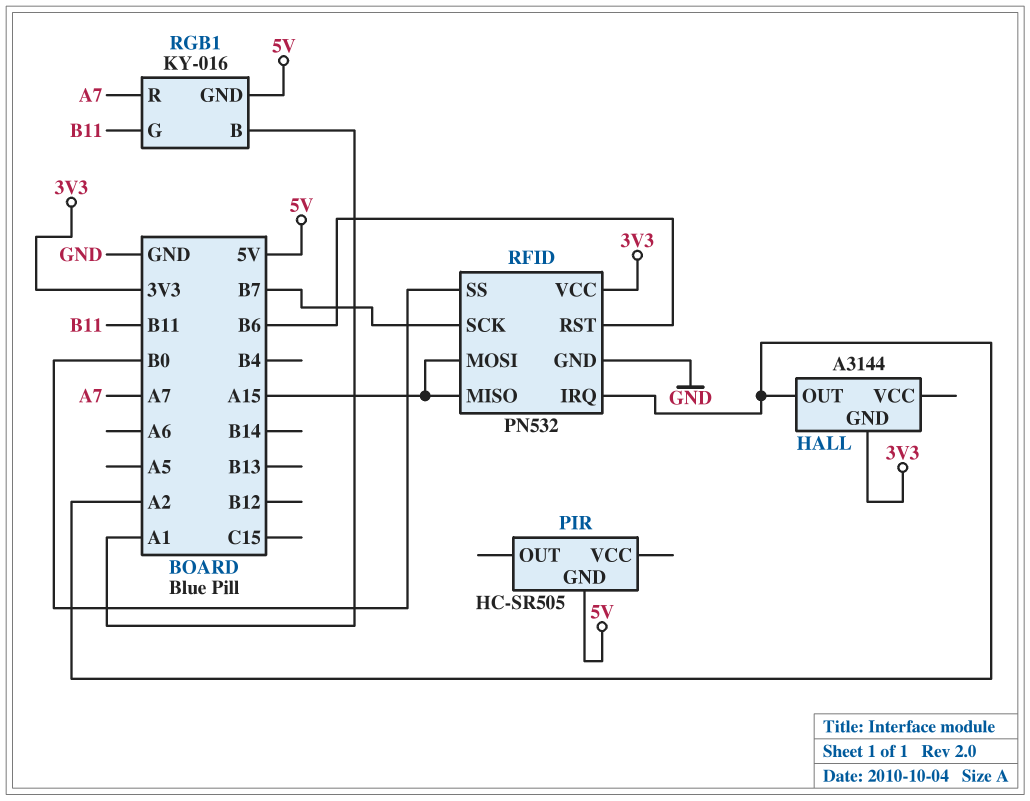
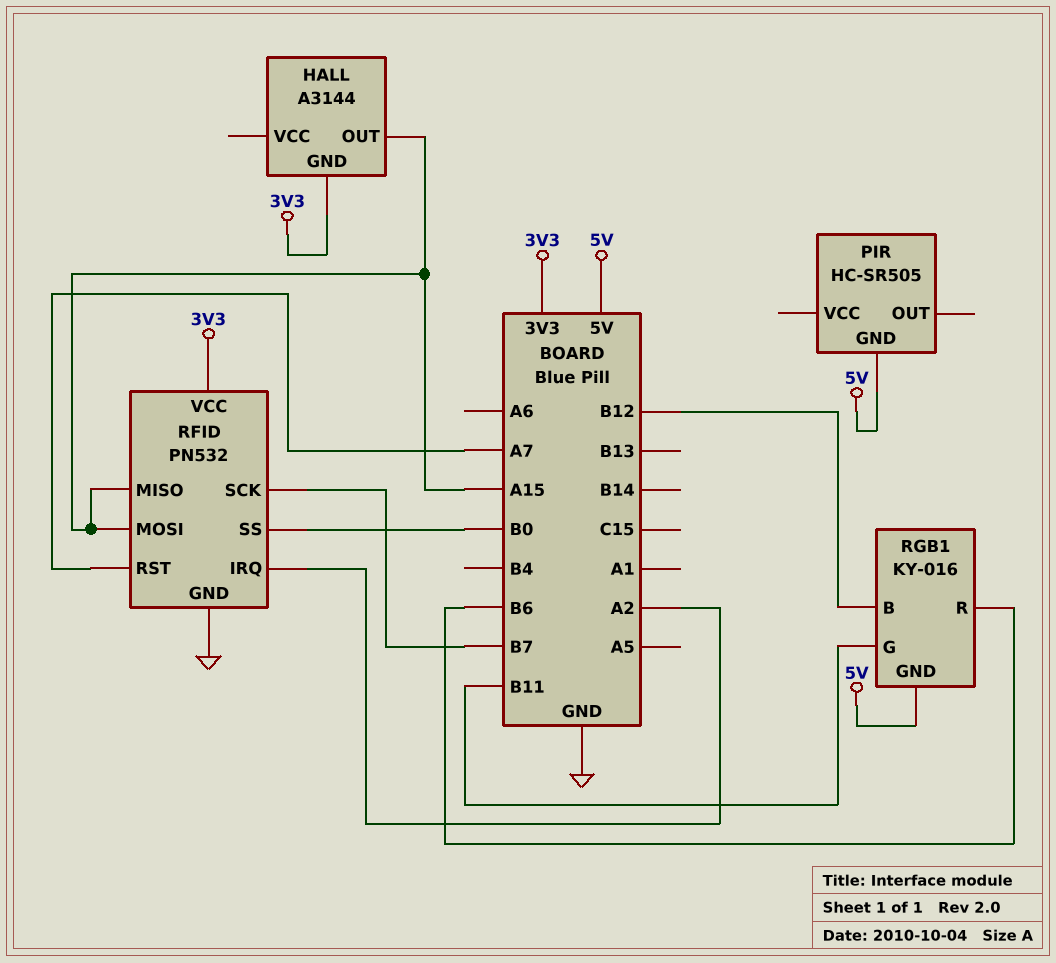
HALL pin OUT: A2 -> A15
RFID pin RST: B6 -> A7
RGB1 pin B: A1 -> B12
RGB1 pin R: A7 -> B6

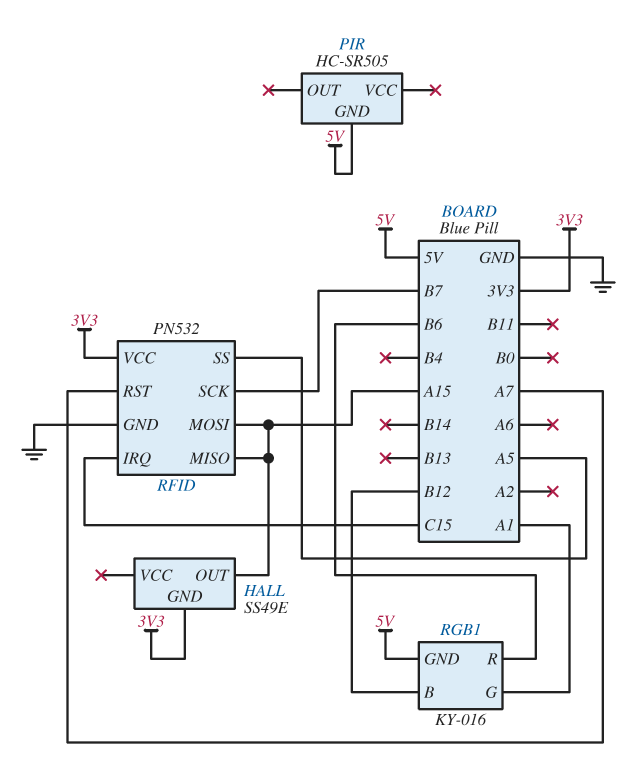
HALL: A3144 -> SS49E
RFID pin IRQ: A2 -> C15
RFID pin SS: B0 -> A5
RGB1 pin G: B11 -> A1

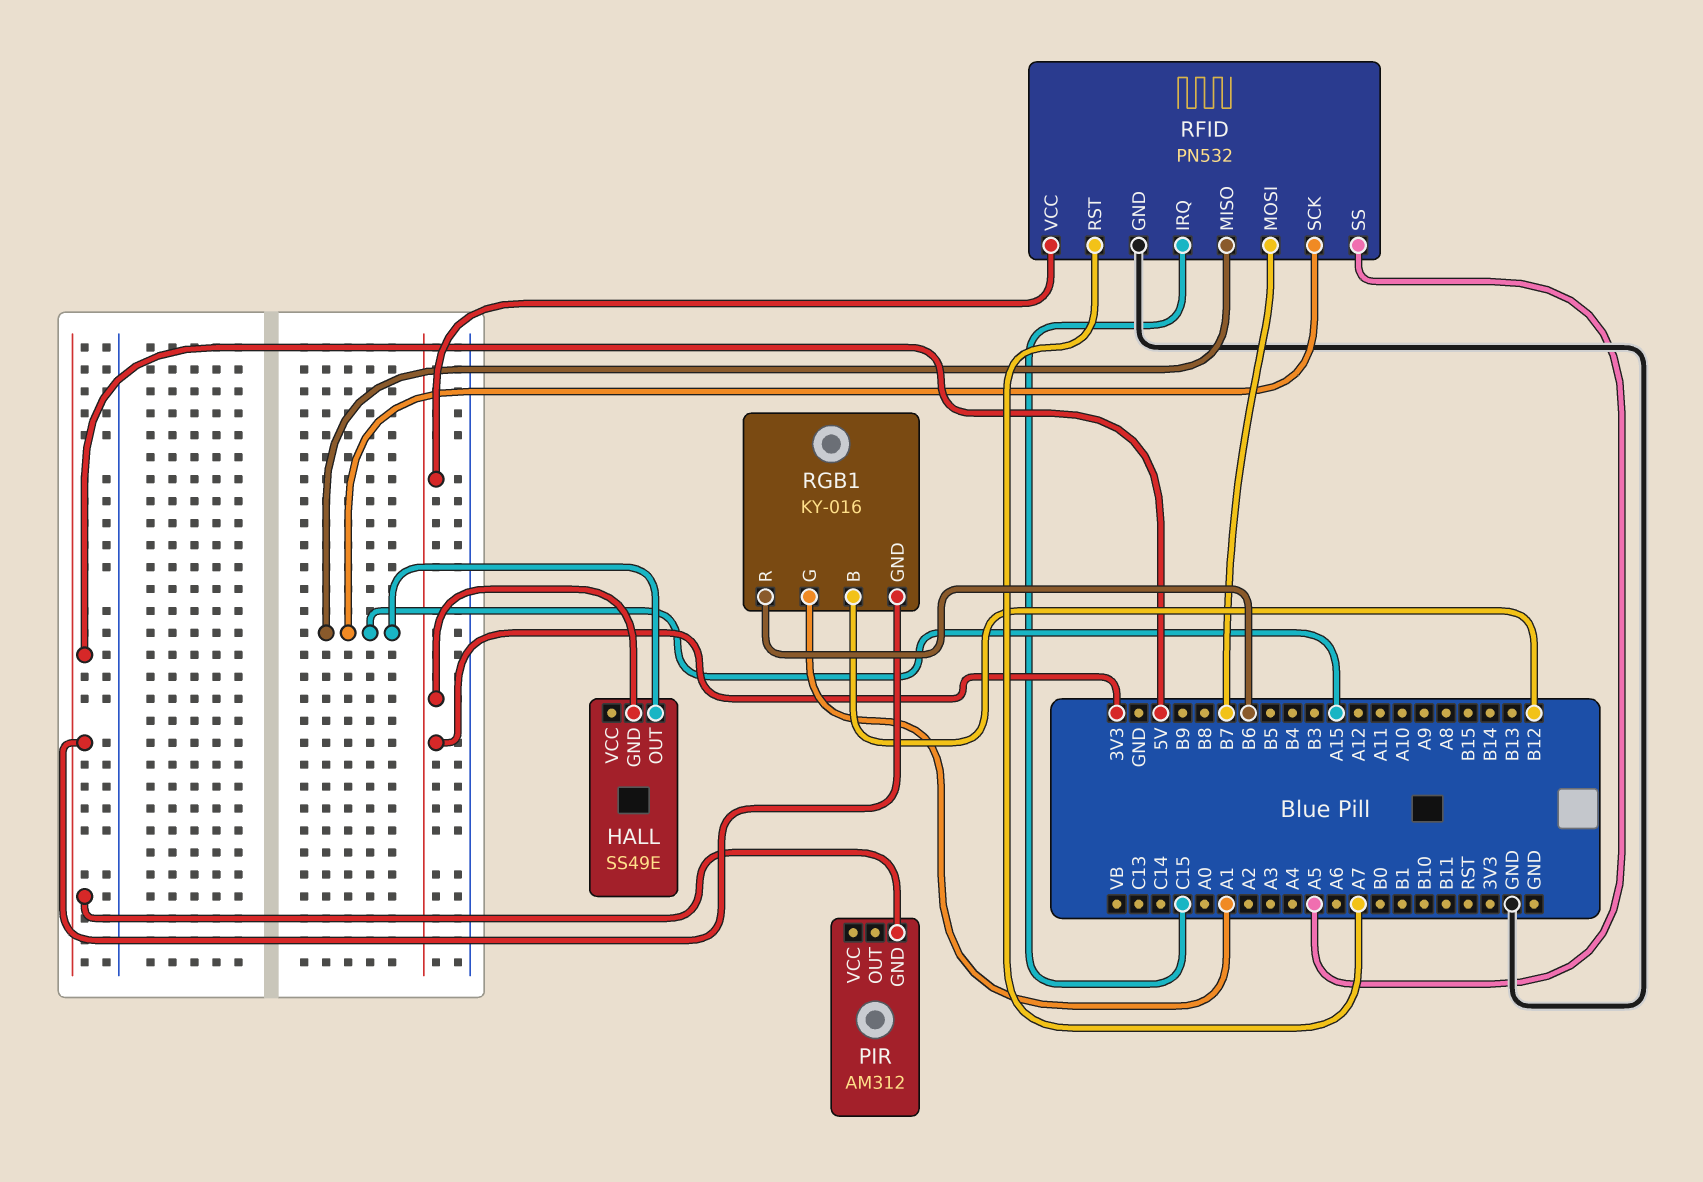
PIR: HC-SR505 -> AM312
RFID pin MOSI: A15 -> B7
RFID pin SCK: B7 -> A15

